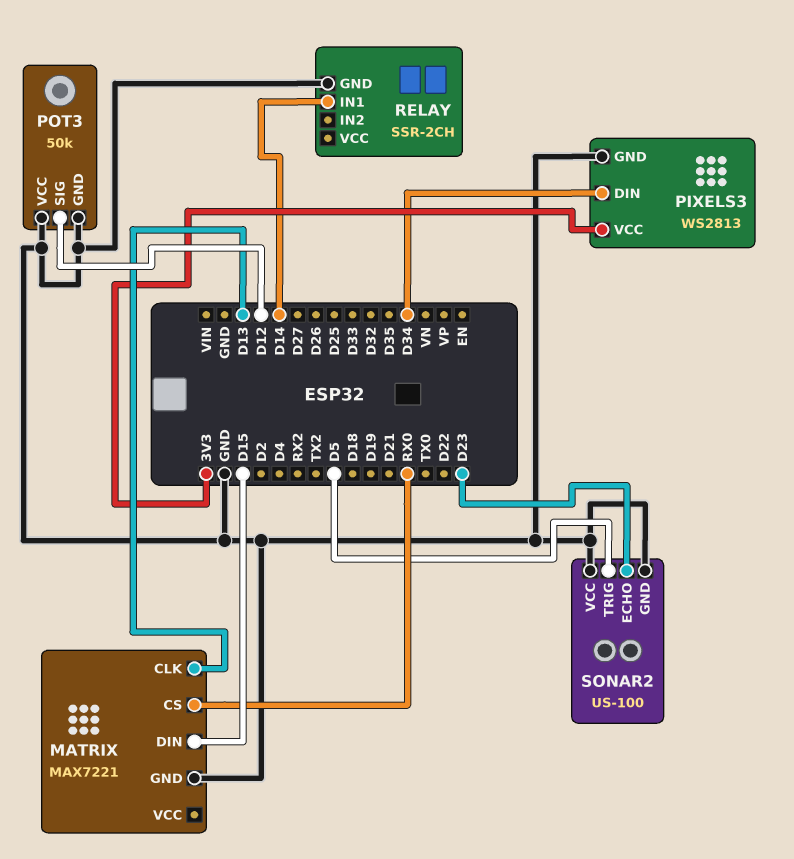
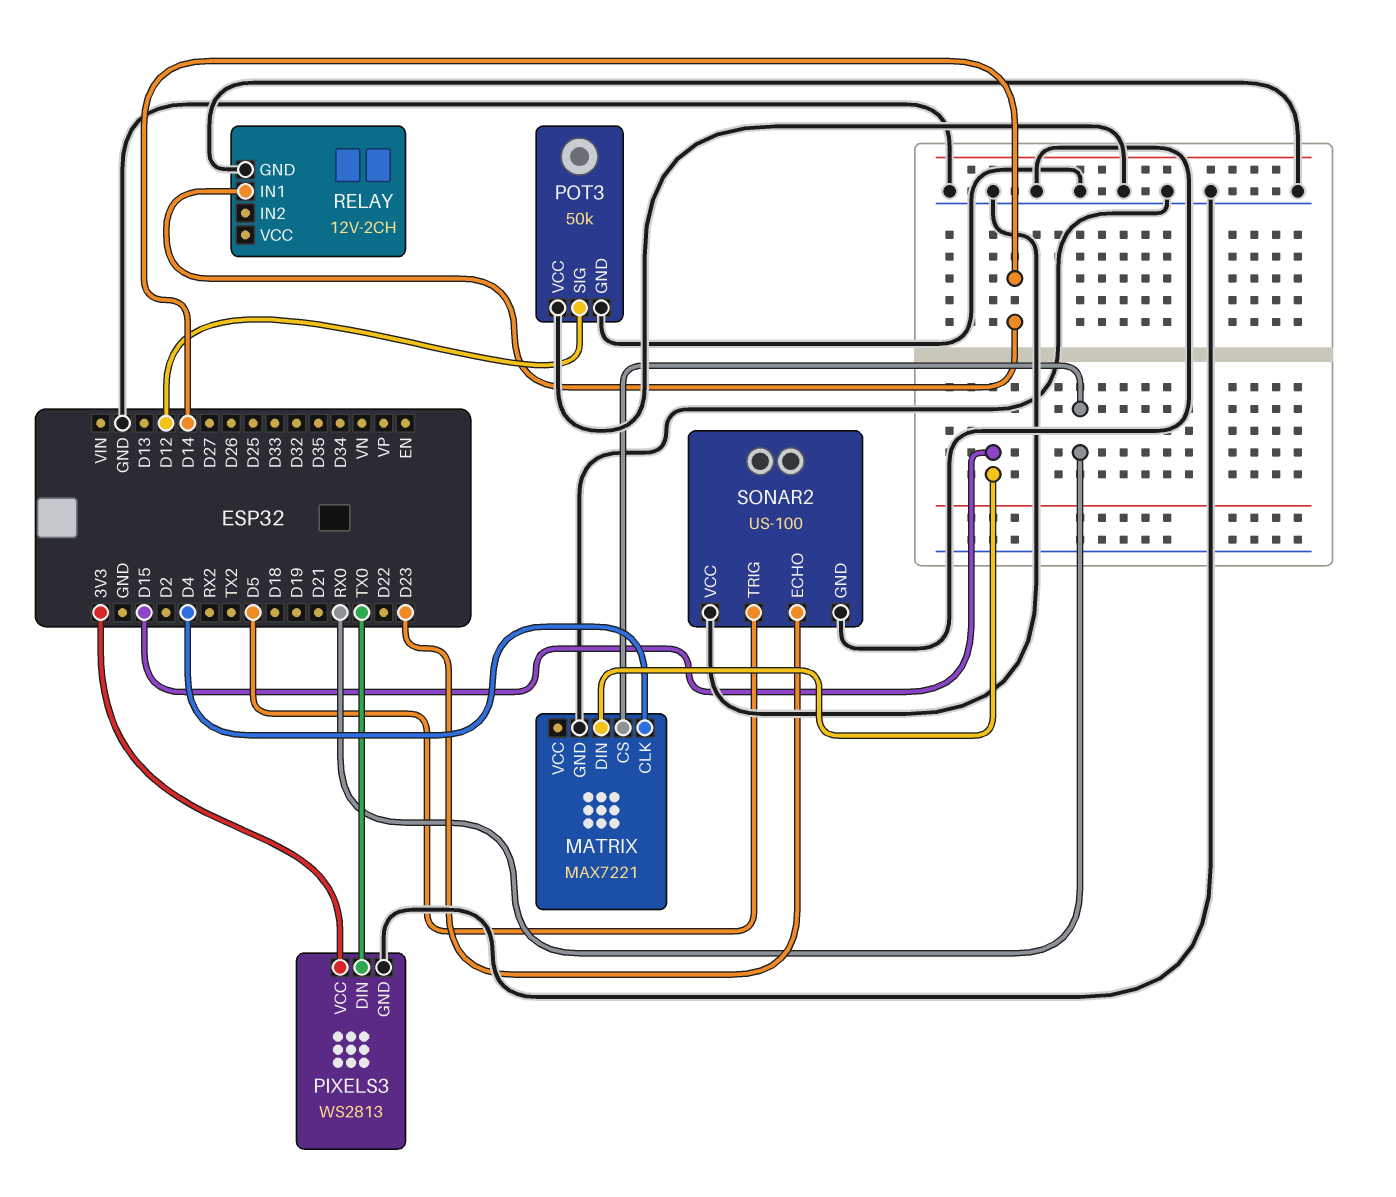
MATRIX pin CLK: D13 -> D4
PIXELS3 pin DIN: D34 -> TX0
RELAY: SSR-2CH -> 12V-2CH

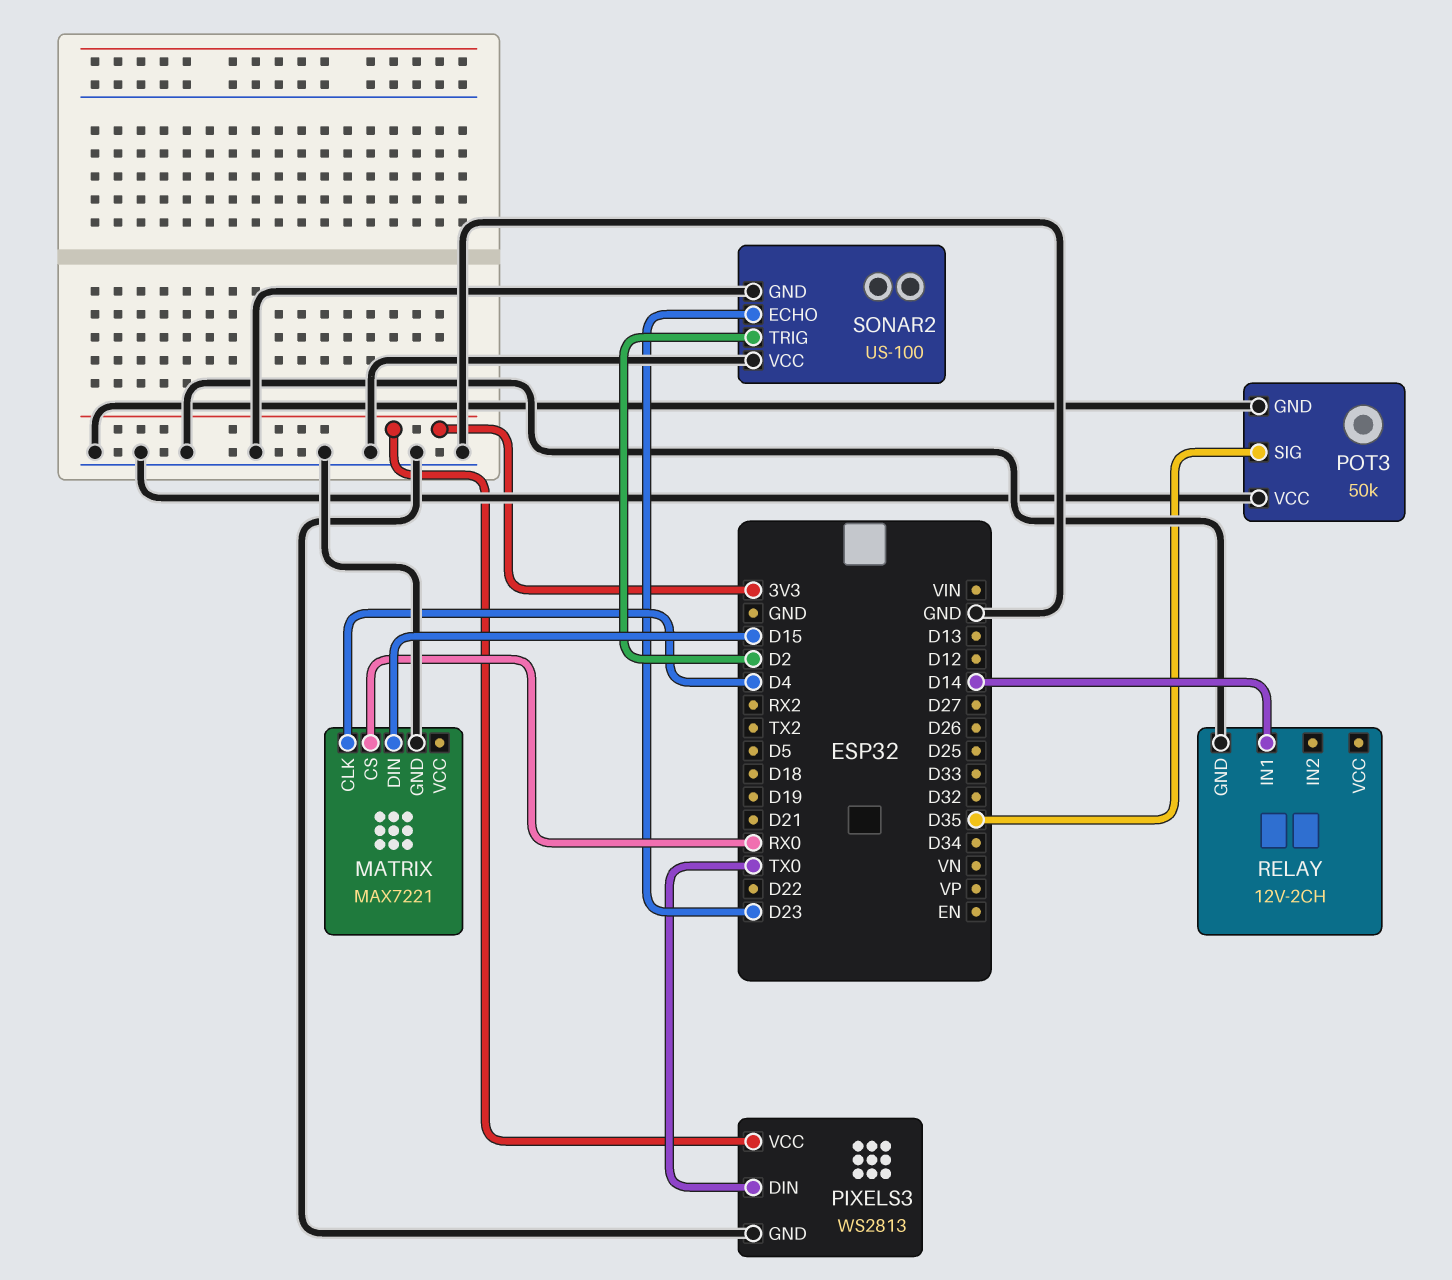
POT3 pin SIG: D12 -> D35
SONAR2 pin TRIG: D5 -> D2

